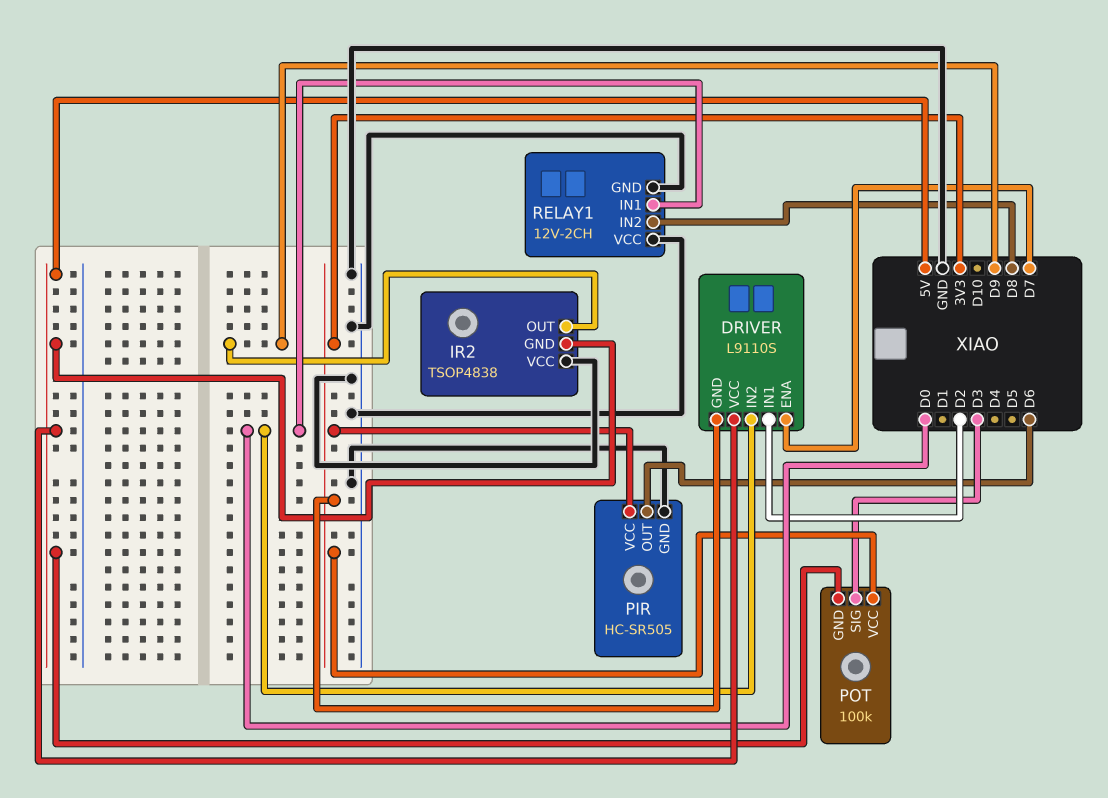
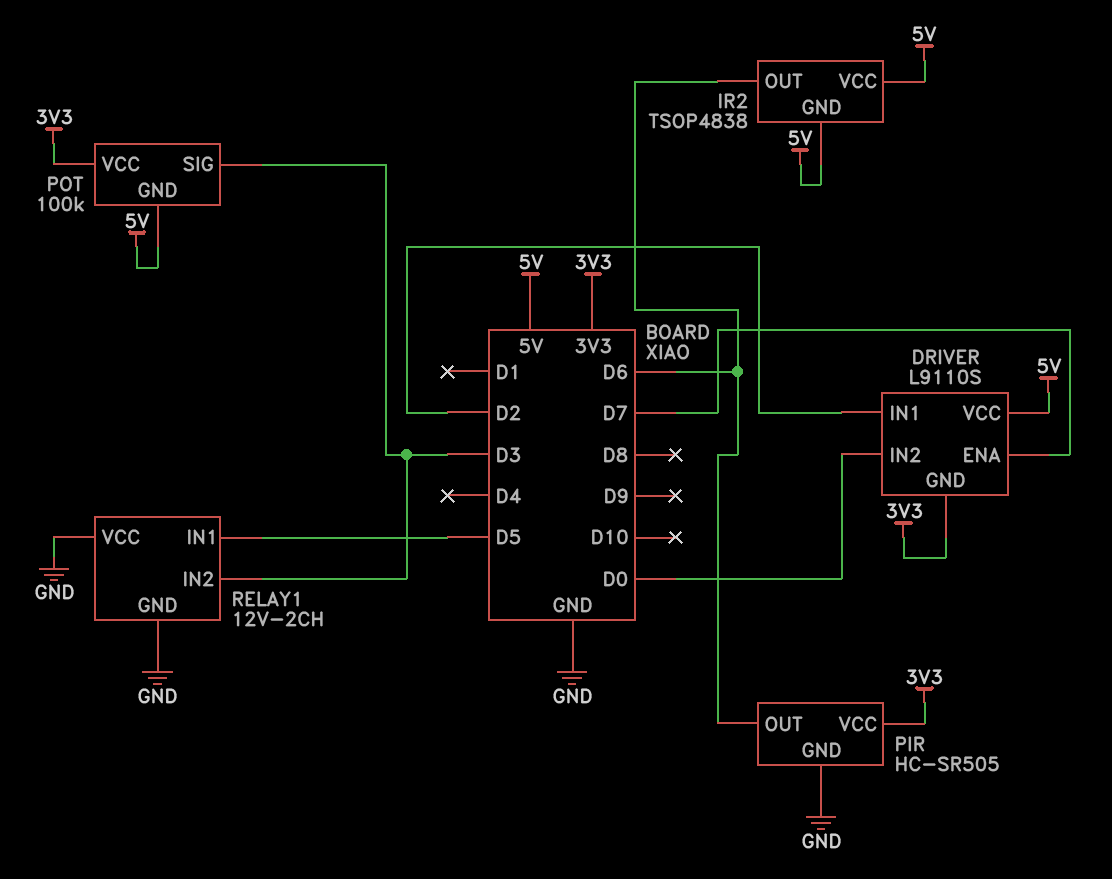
IR2 pin OUT: D9 -> D6
IR2 pin VCC: GND -> 5V
RELAY1 pin IN1: D0 -> D5
RELAY1 pin IN2: D8 -> D3

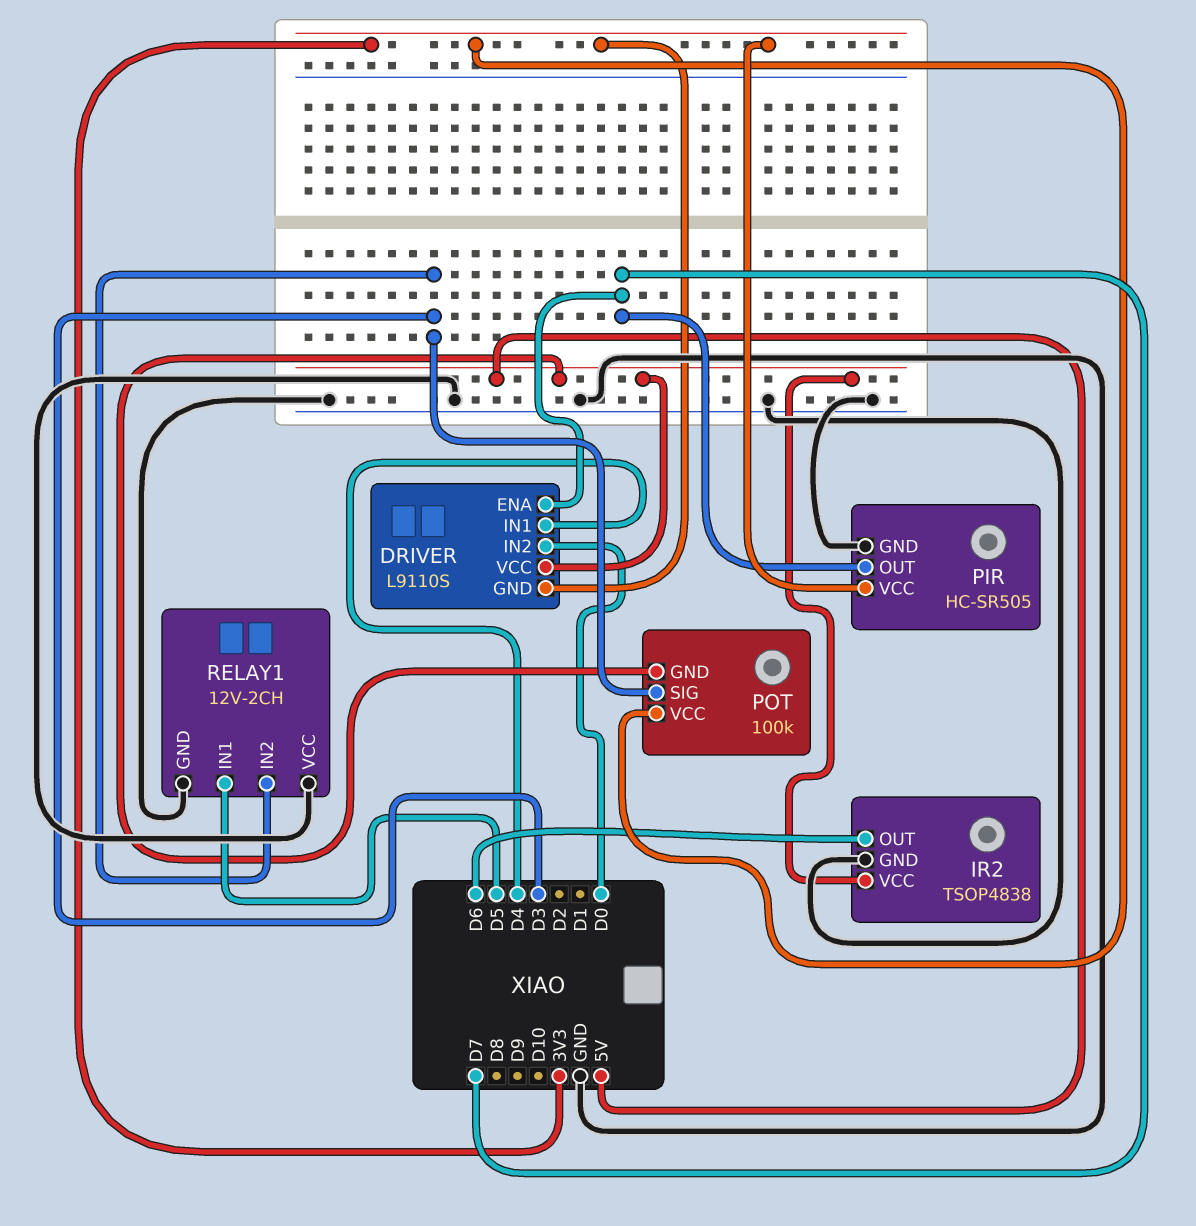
DRIVER pin IN1: D2 -> D4
IR2 pin GND: 5V -> GND
PIR pin OUT: D6 -> D7

